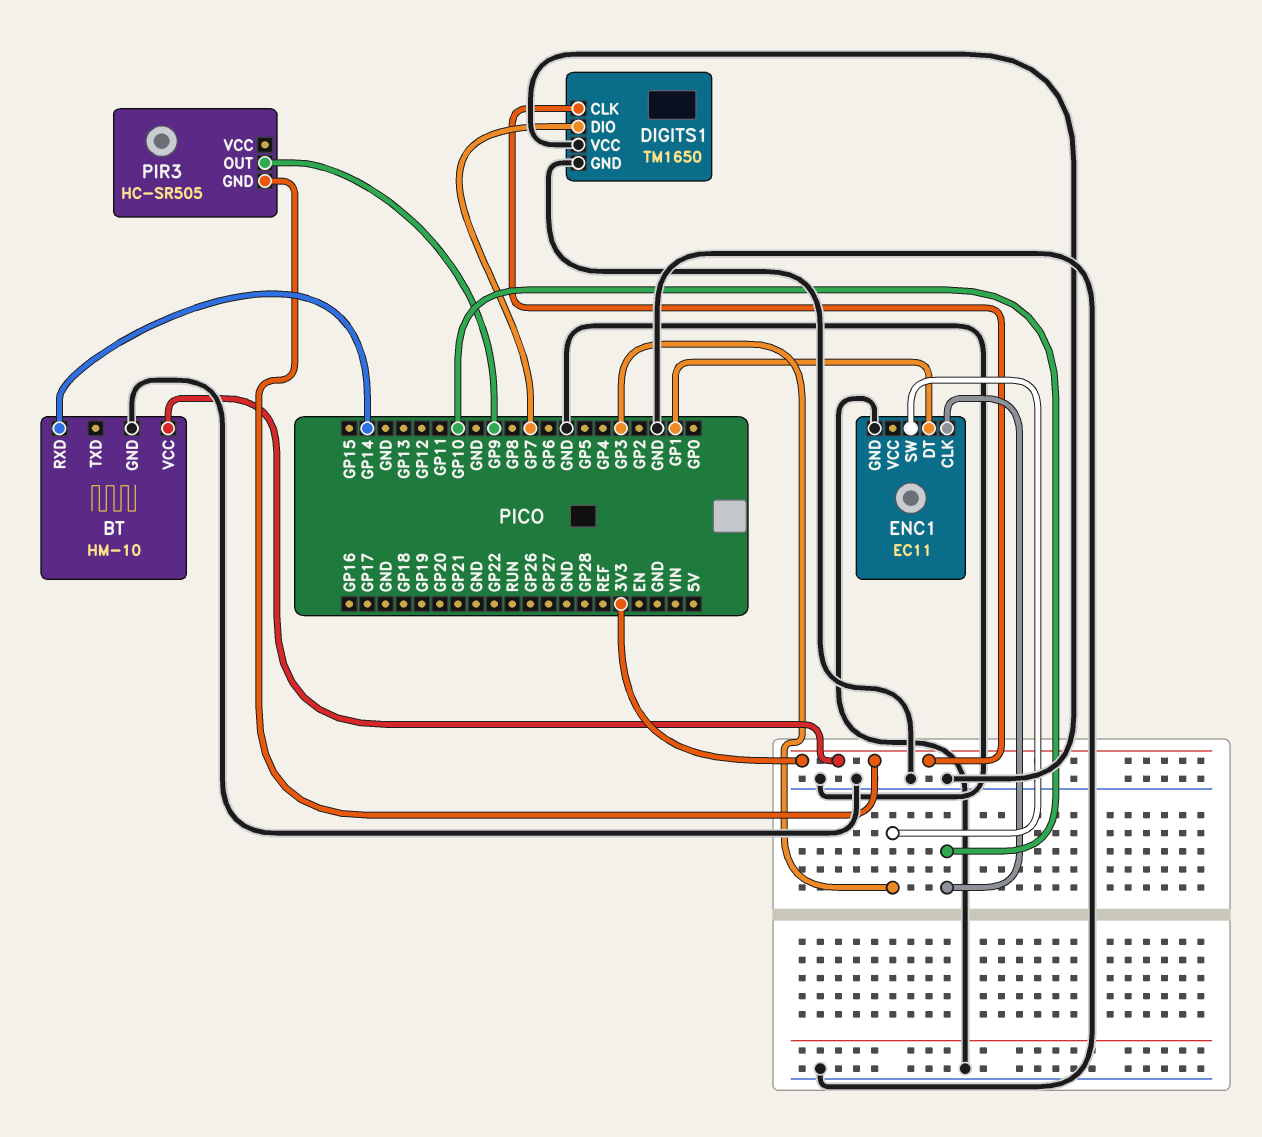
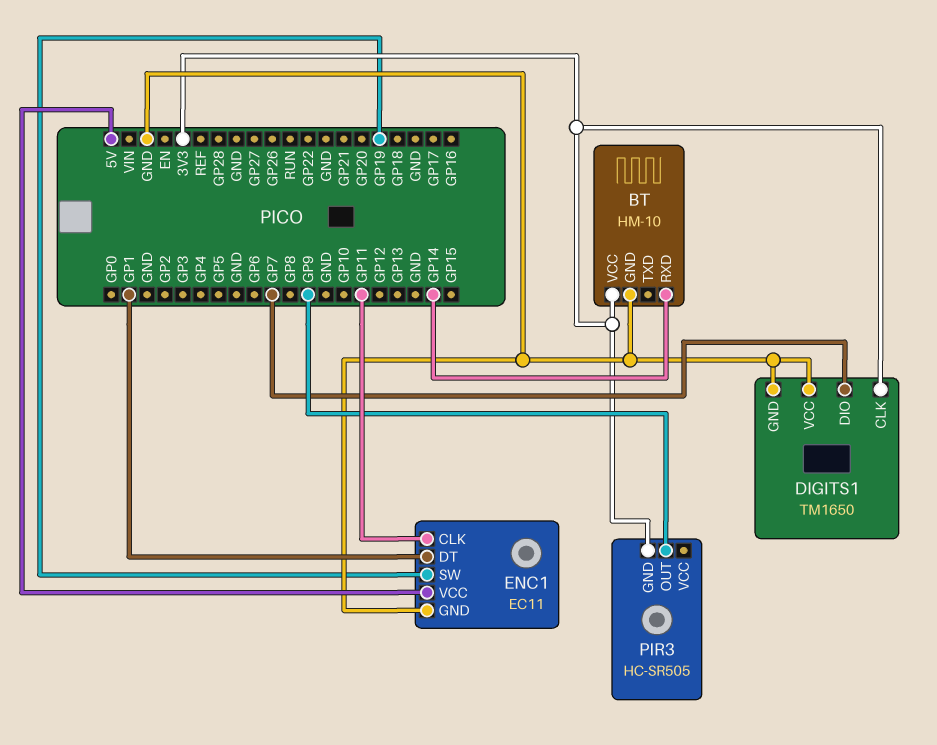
ENC1 pin CLK: GP10 -> GP11
ENC1 pin SW: GP3 -> GP19
ENC1 pin VCC: none -> 5V

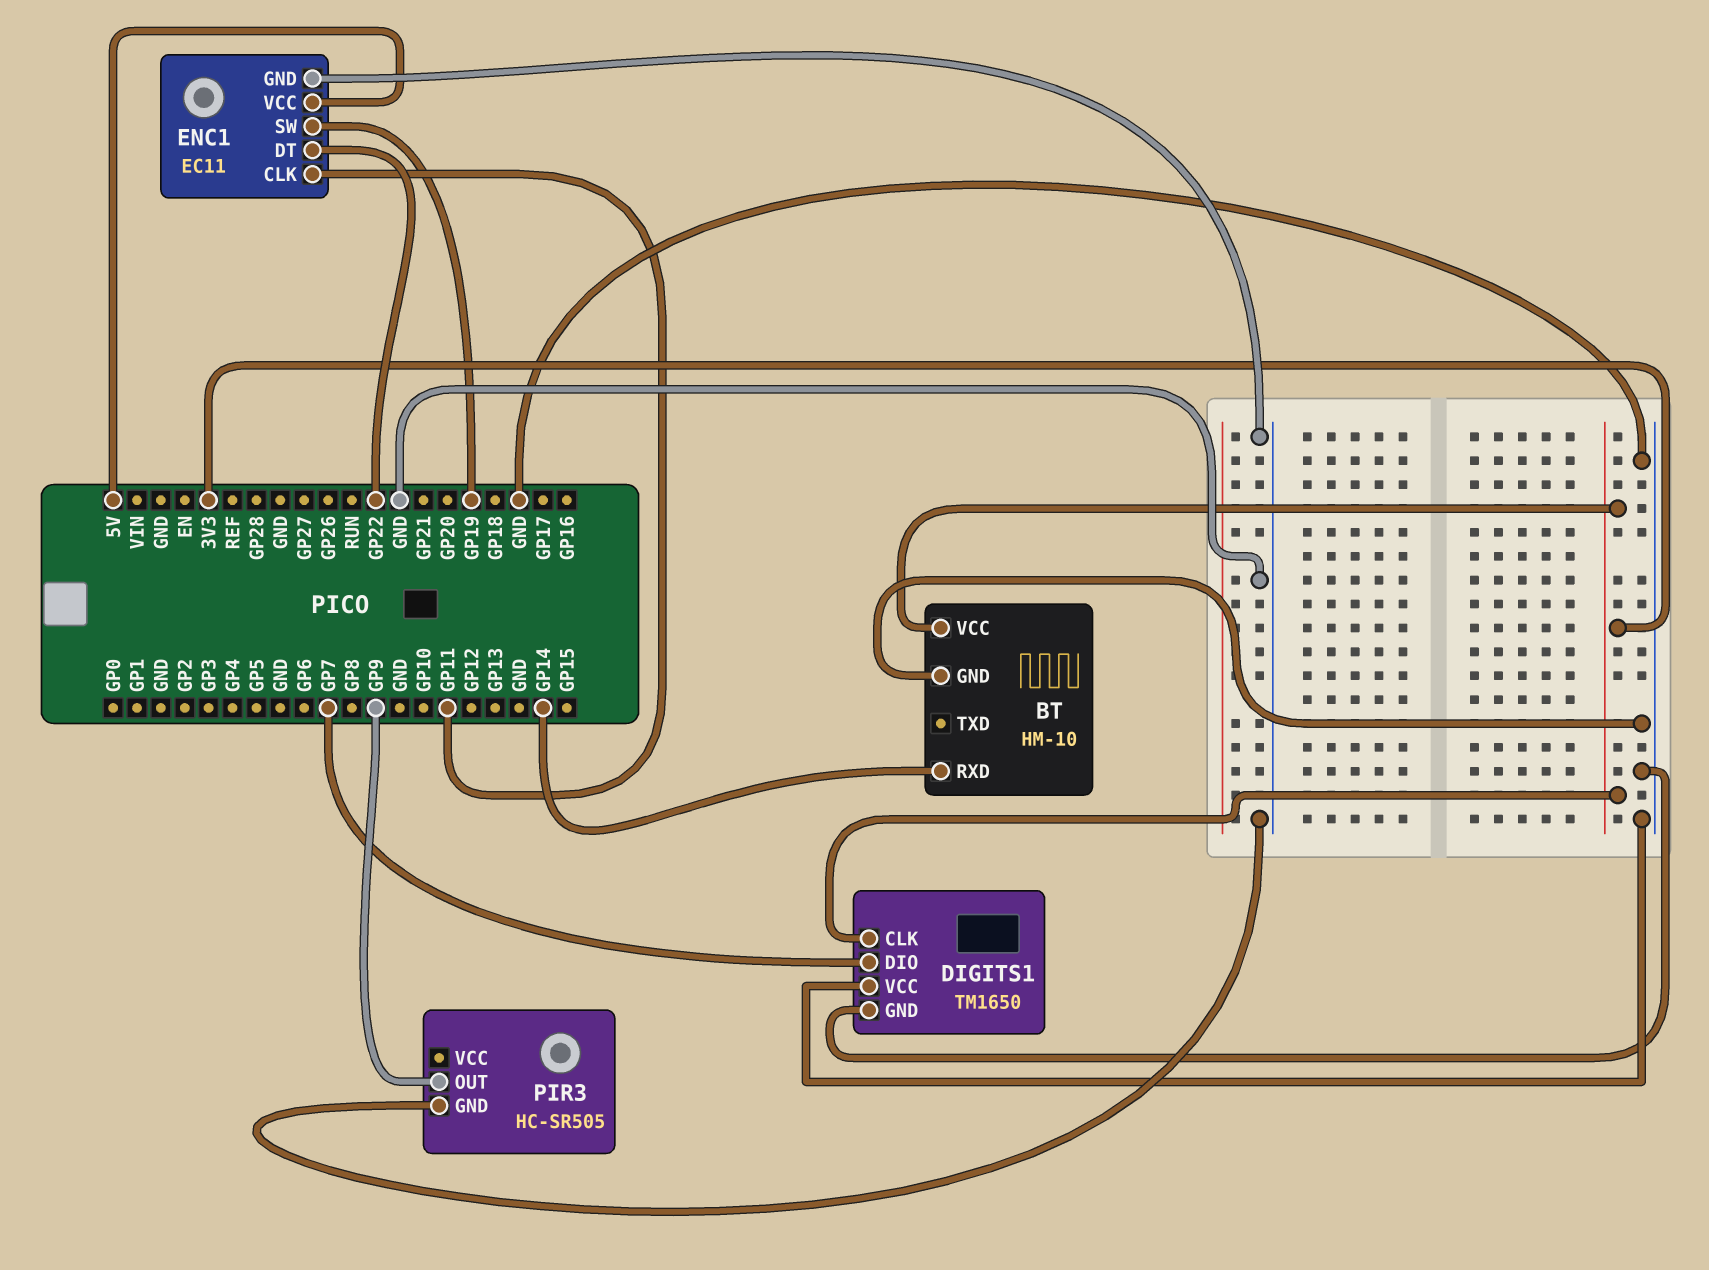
ENC1 pin DT: GP1 -> GP22
PIR3 pin GND: 3V3 -> GND

